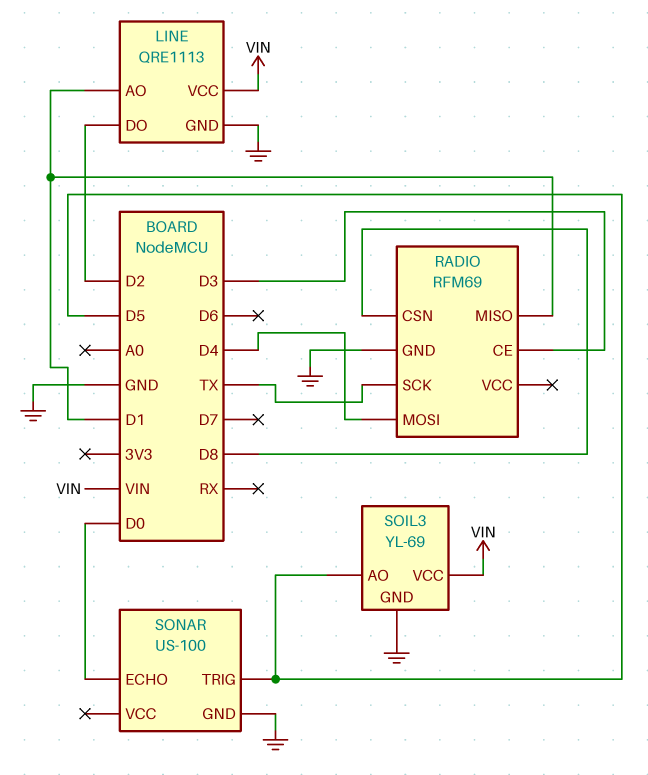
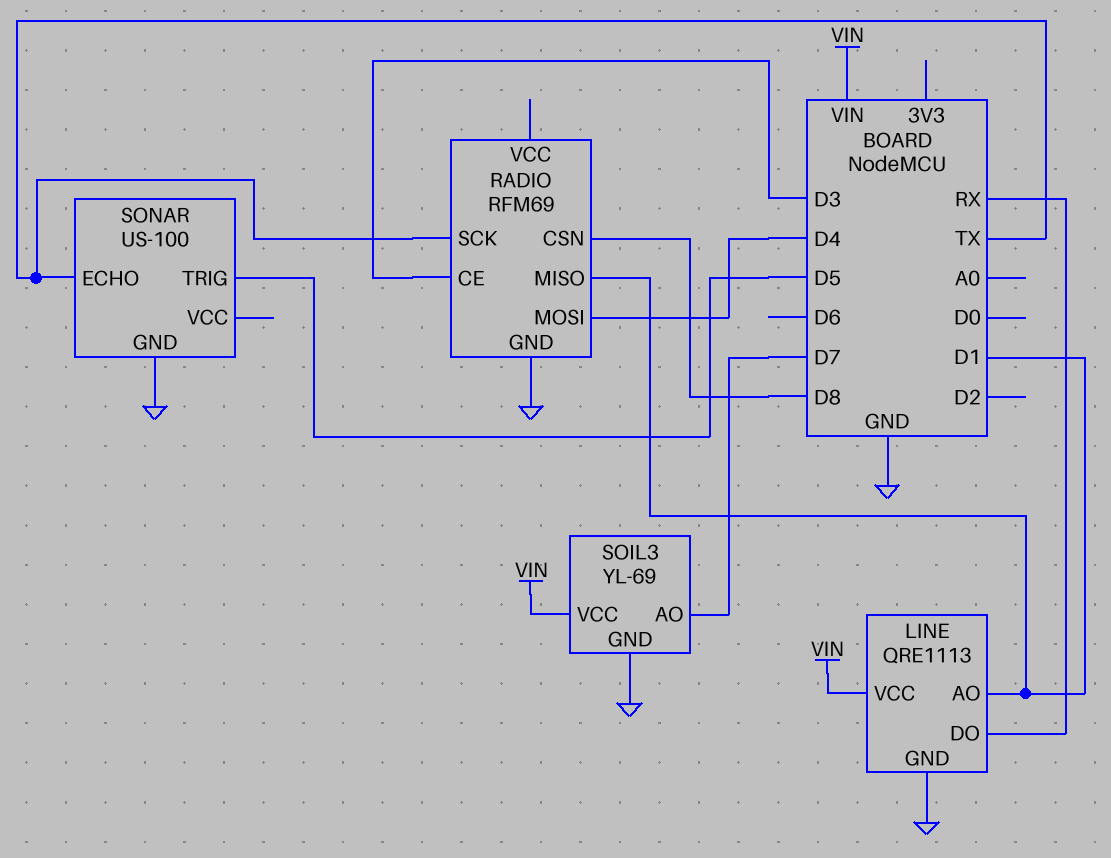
LINE pin DO: D2 -> RX
SOIL3 pin AO: D5 -> D7
SONAR pin ECHO: D0 -> TX

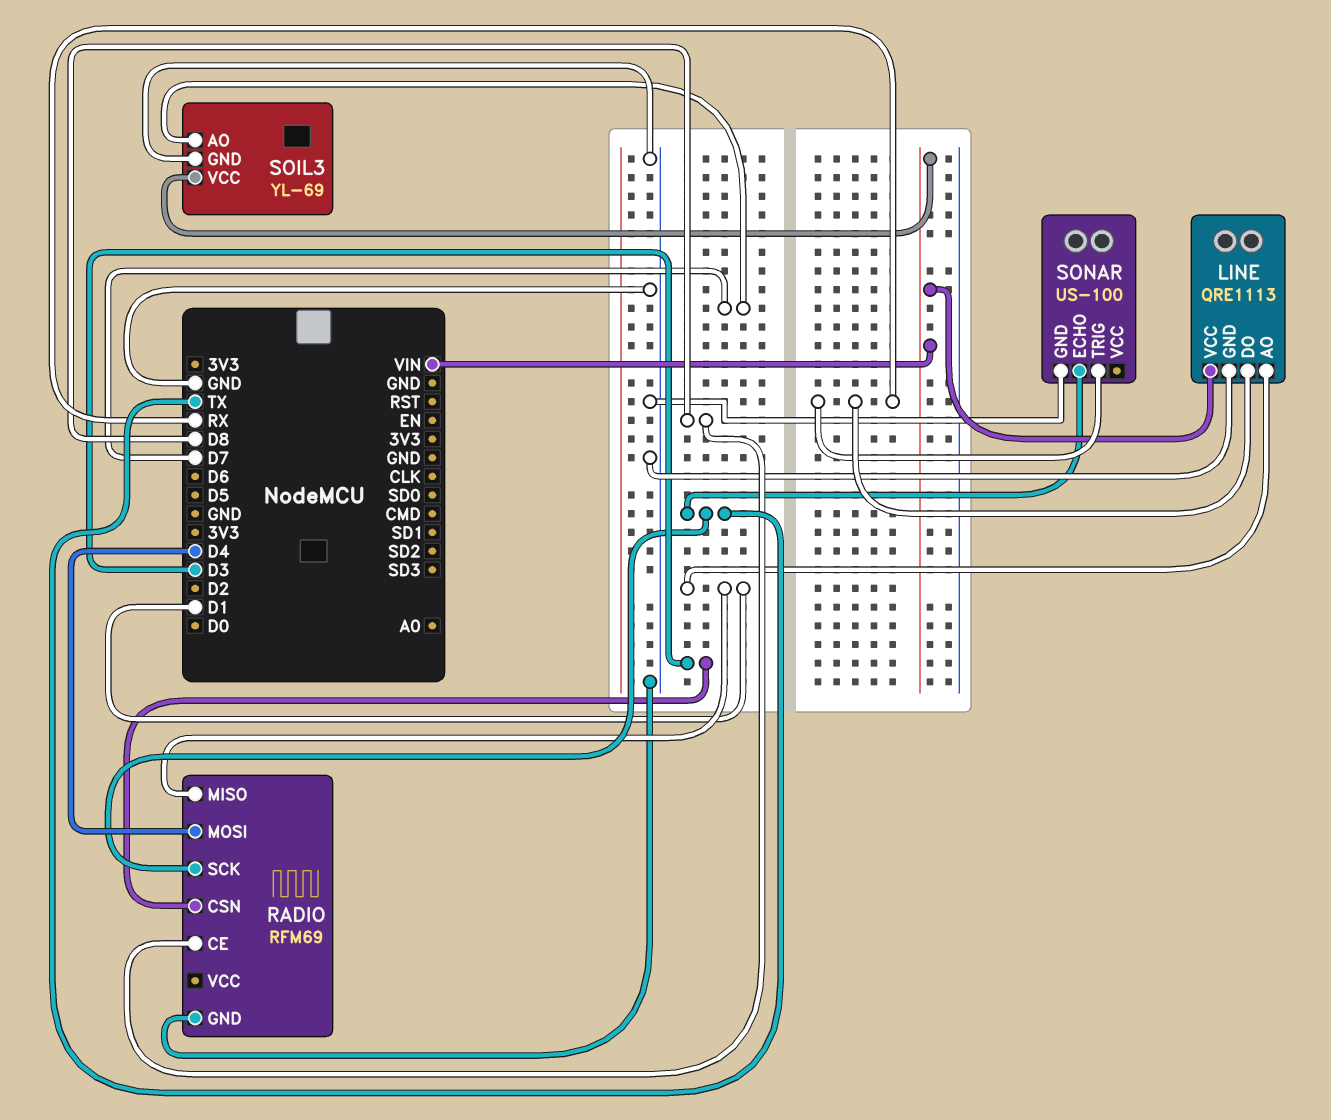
RADIO pin CE: D3 -> D8
RADIO pin CSN: D8 -> D3
SONAR pin TRIG: D5 -> RX

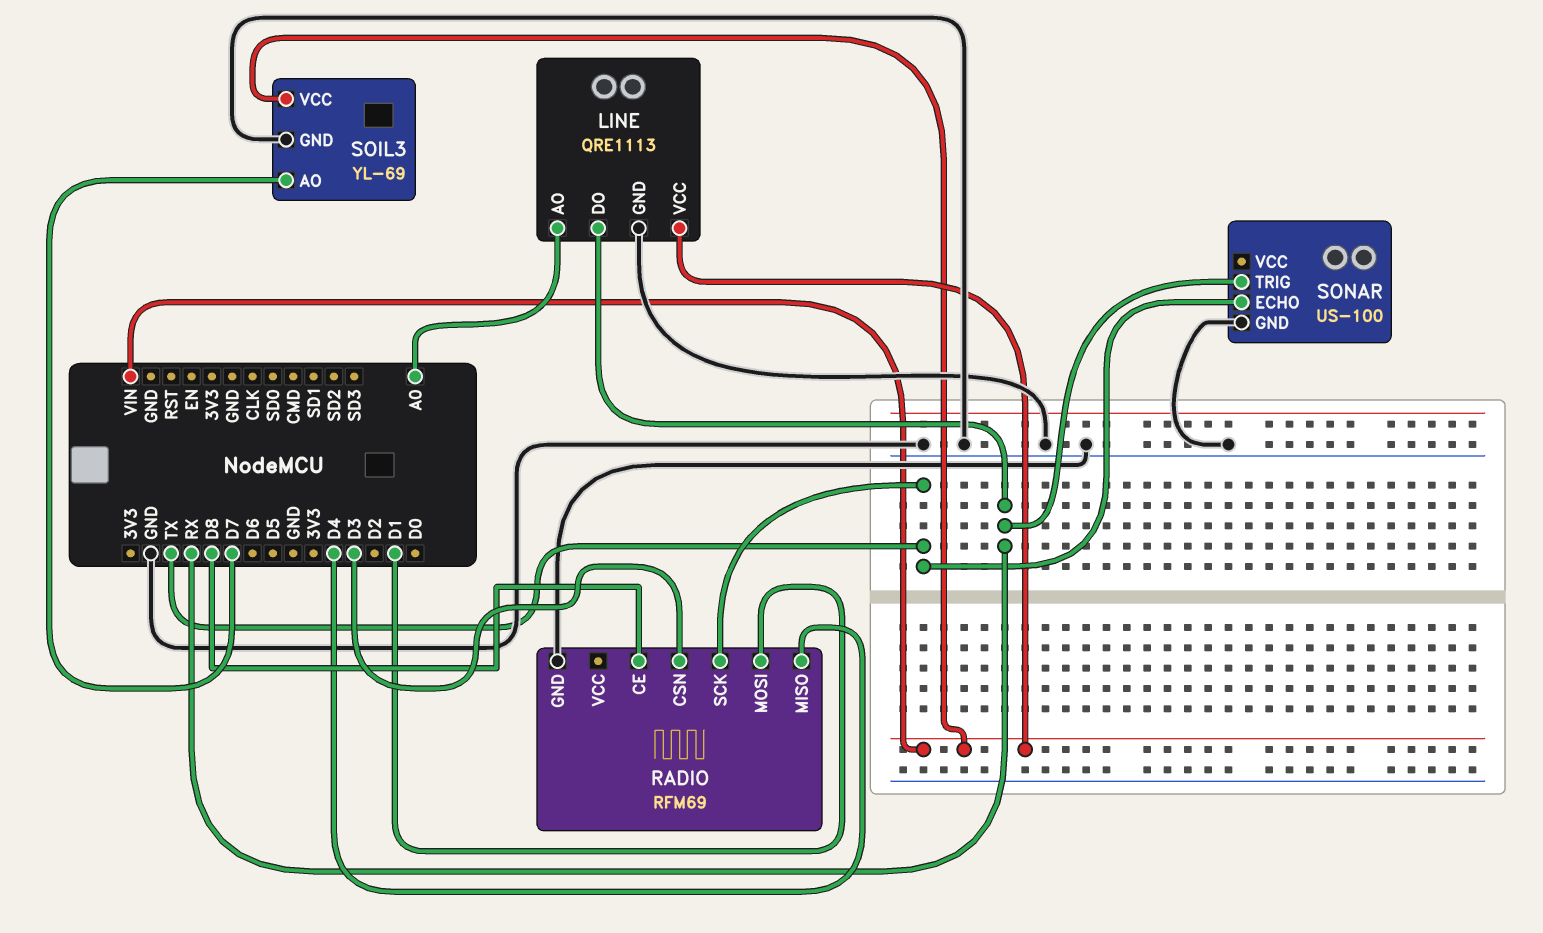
LINE pin AO: D1 -> A0
RADIO pin MISO: D1 -> D4
RADIO pin MOSI: D4 -> D1

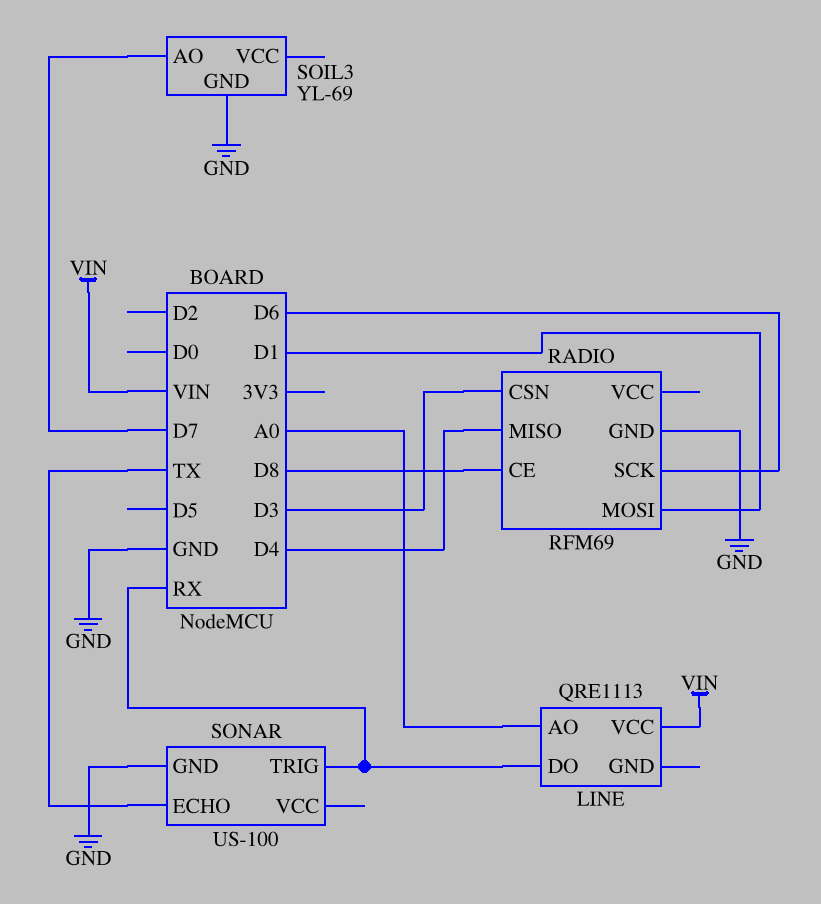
LINE pin GND: GND -> none
RADIO pin SCK: TX -> D6
SOIL3 pin VCC: VIN -> none

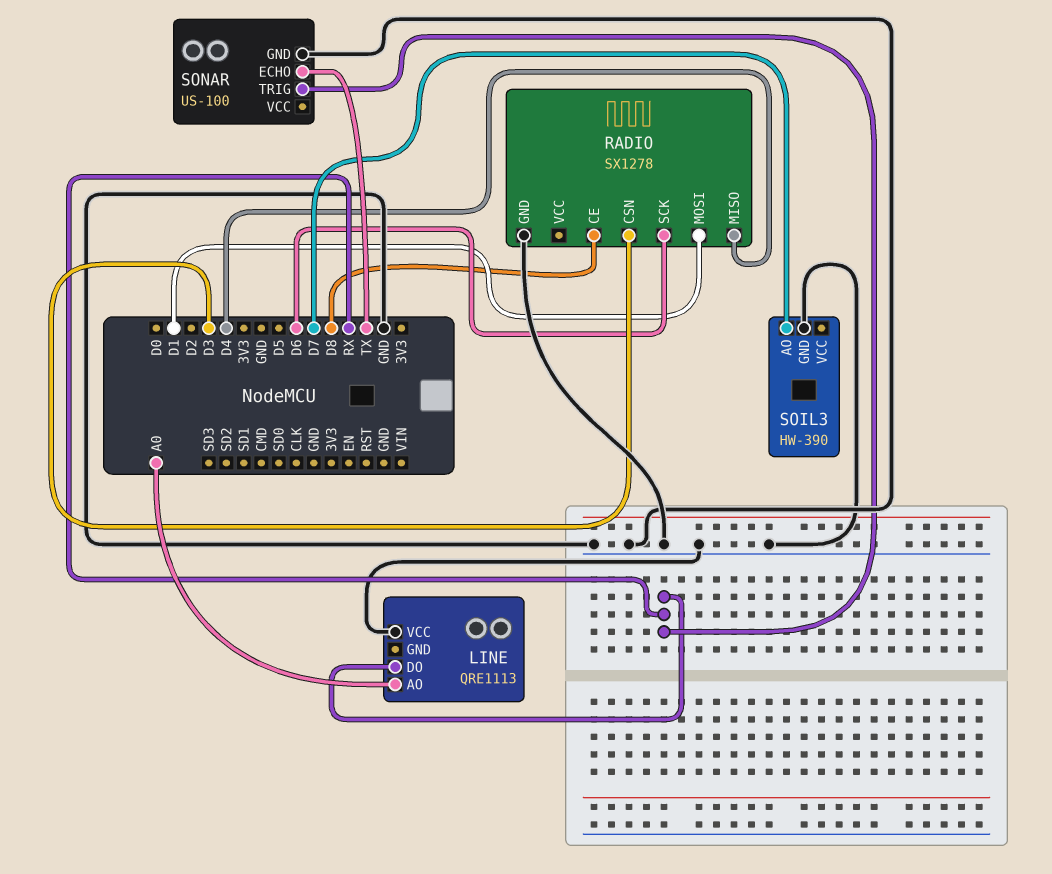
LINE pin VCC: VIN -> GND
RADIO: RFM69 -> SX1278
SOIL3: YL-69 -> HW-390

